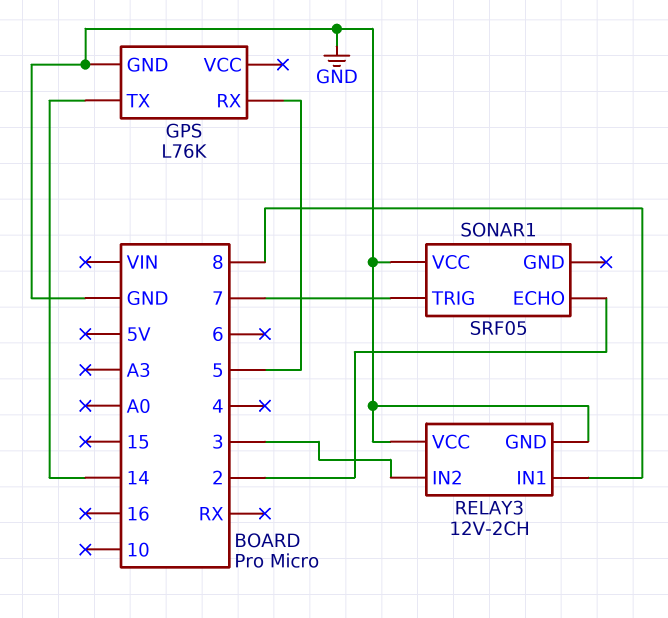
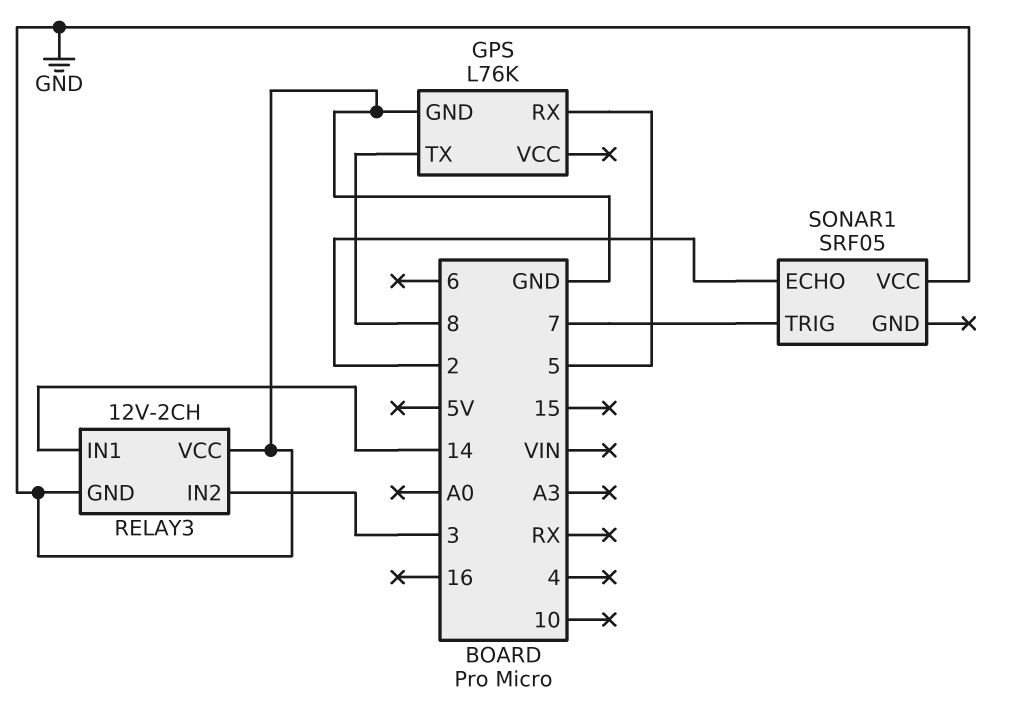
GPS pin TX: 14 -> 8
RELAY3 pin IN1: 8 -> 14

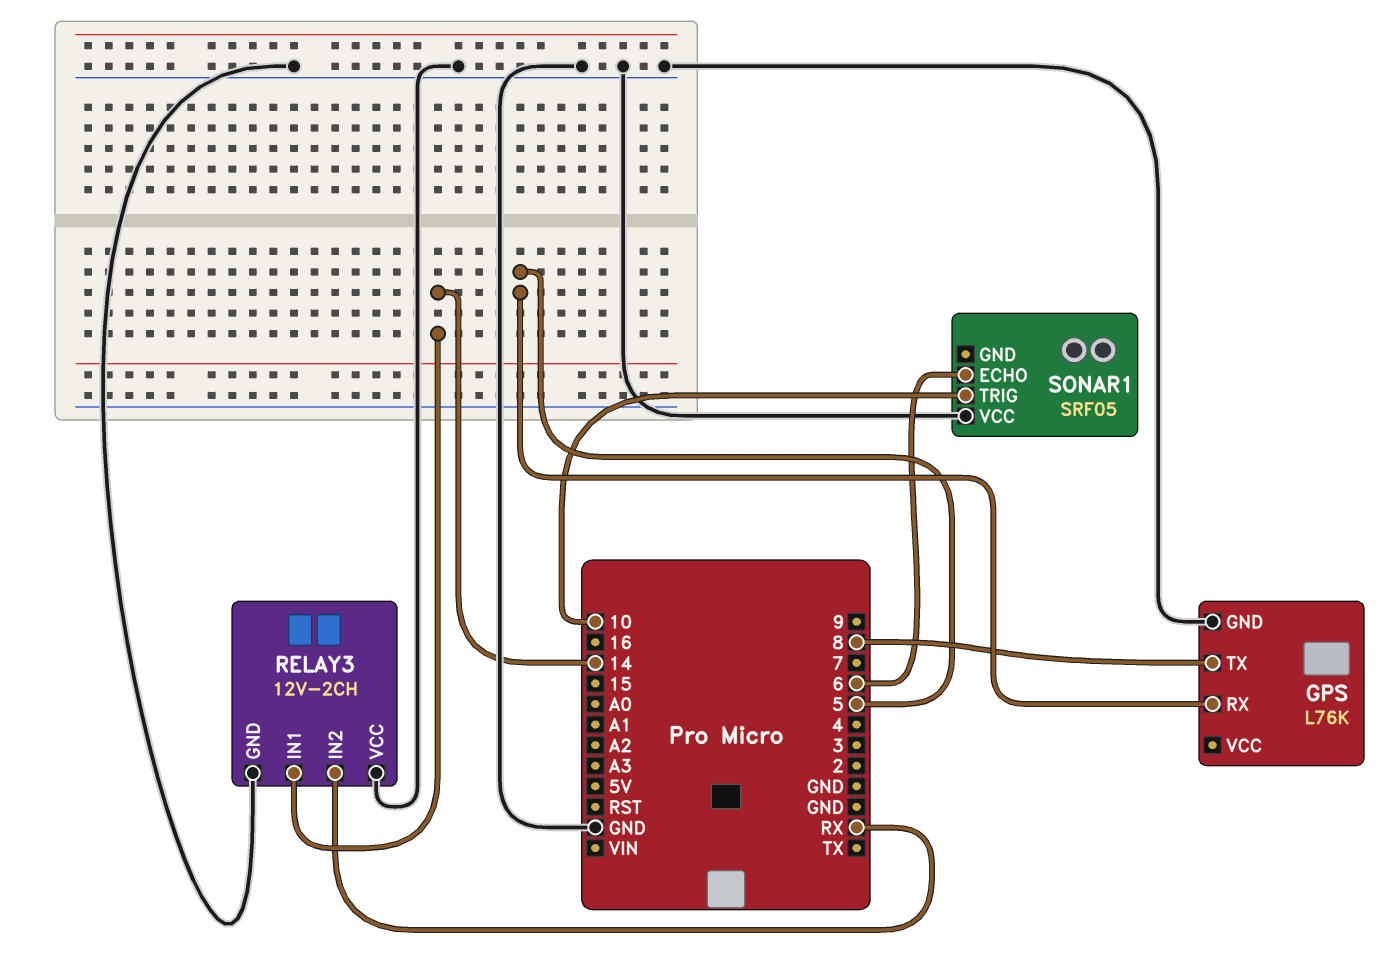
RELAY3 pin IN2: 3 -> RX
SONAR1 pin ECHO: 2 -> 6
SONAR1 pin TRIG: 7 -> 10

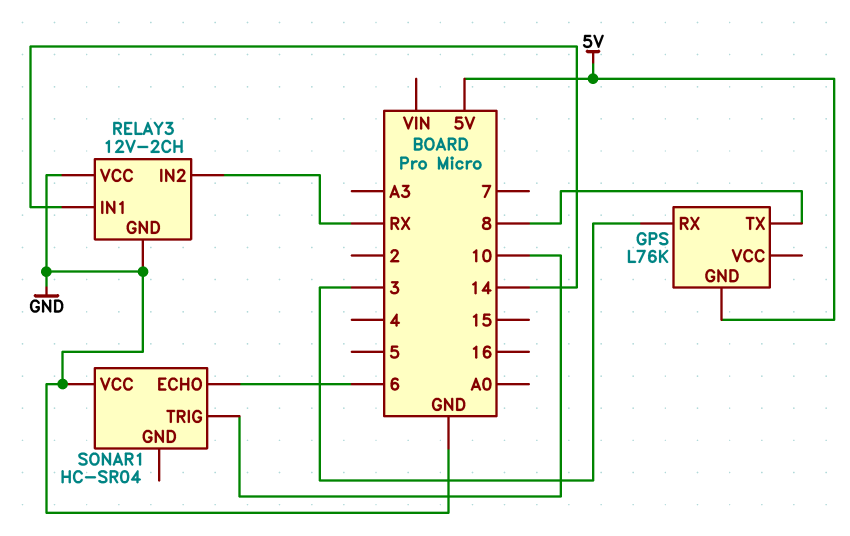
GPS pin GND: GND -> 5V
GPS pin RX: 5 -> 3
SONAR1: SRF05 -> HC-SR04

